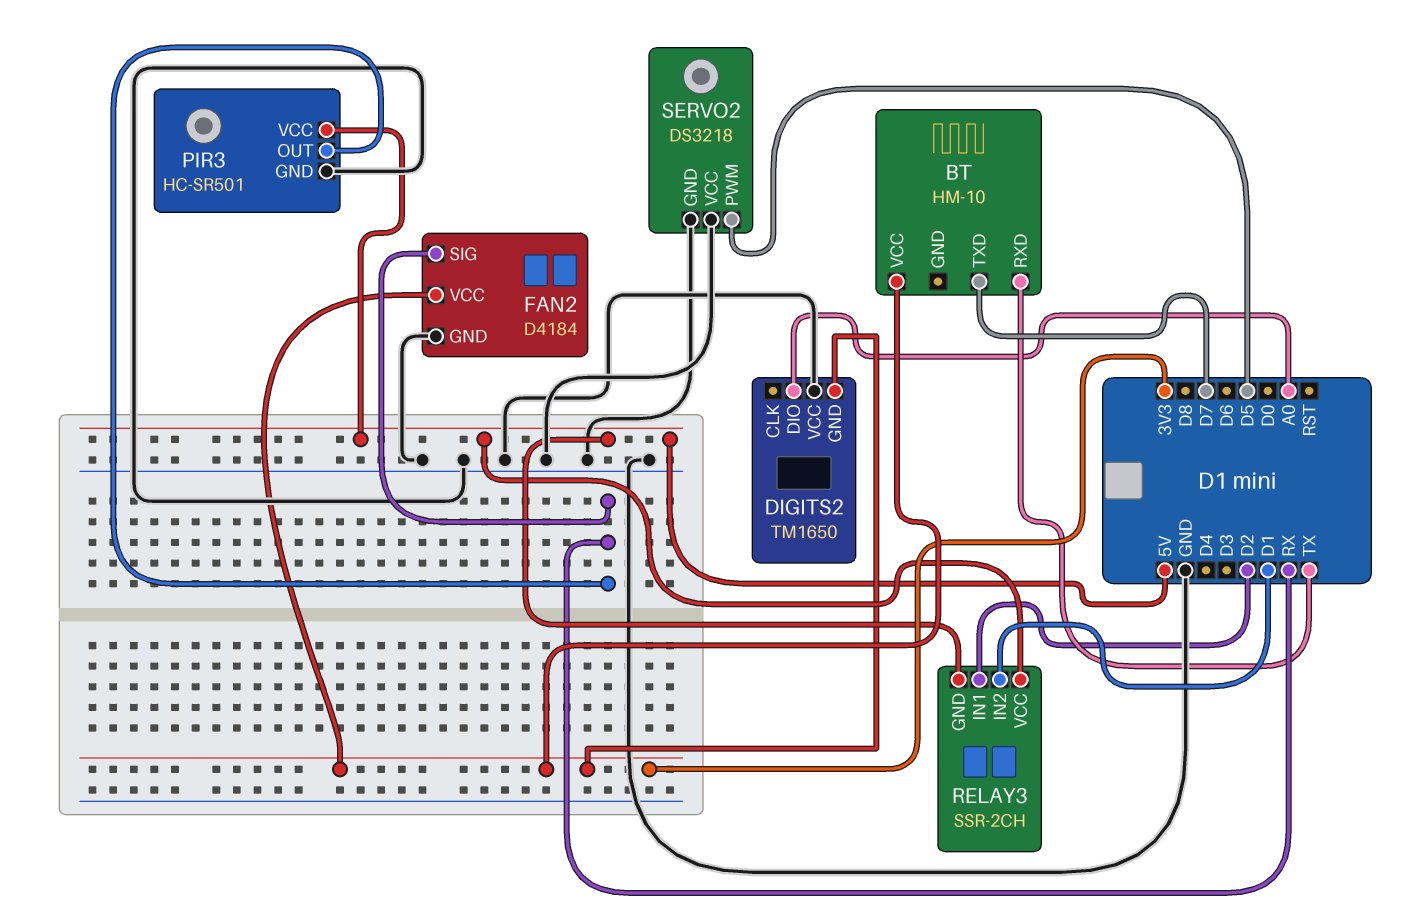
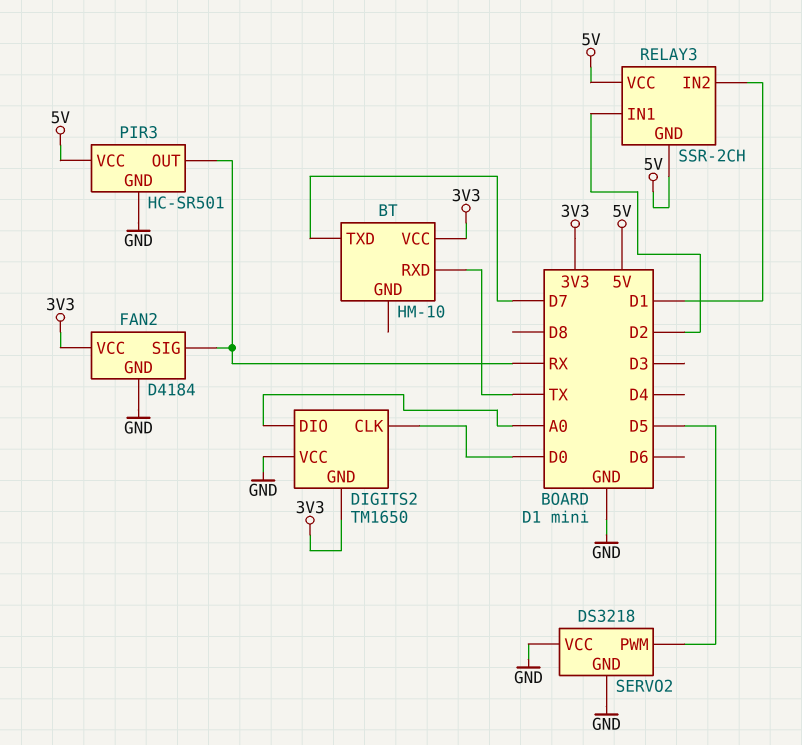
DIGITS2 pin CLK: none -> D0

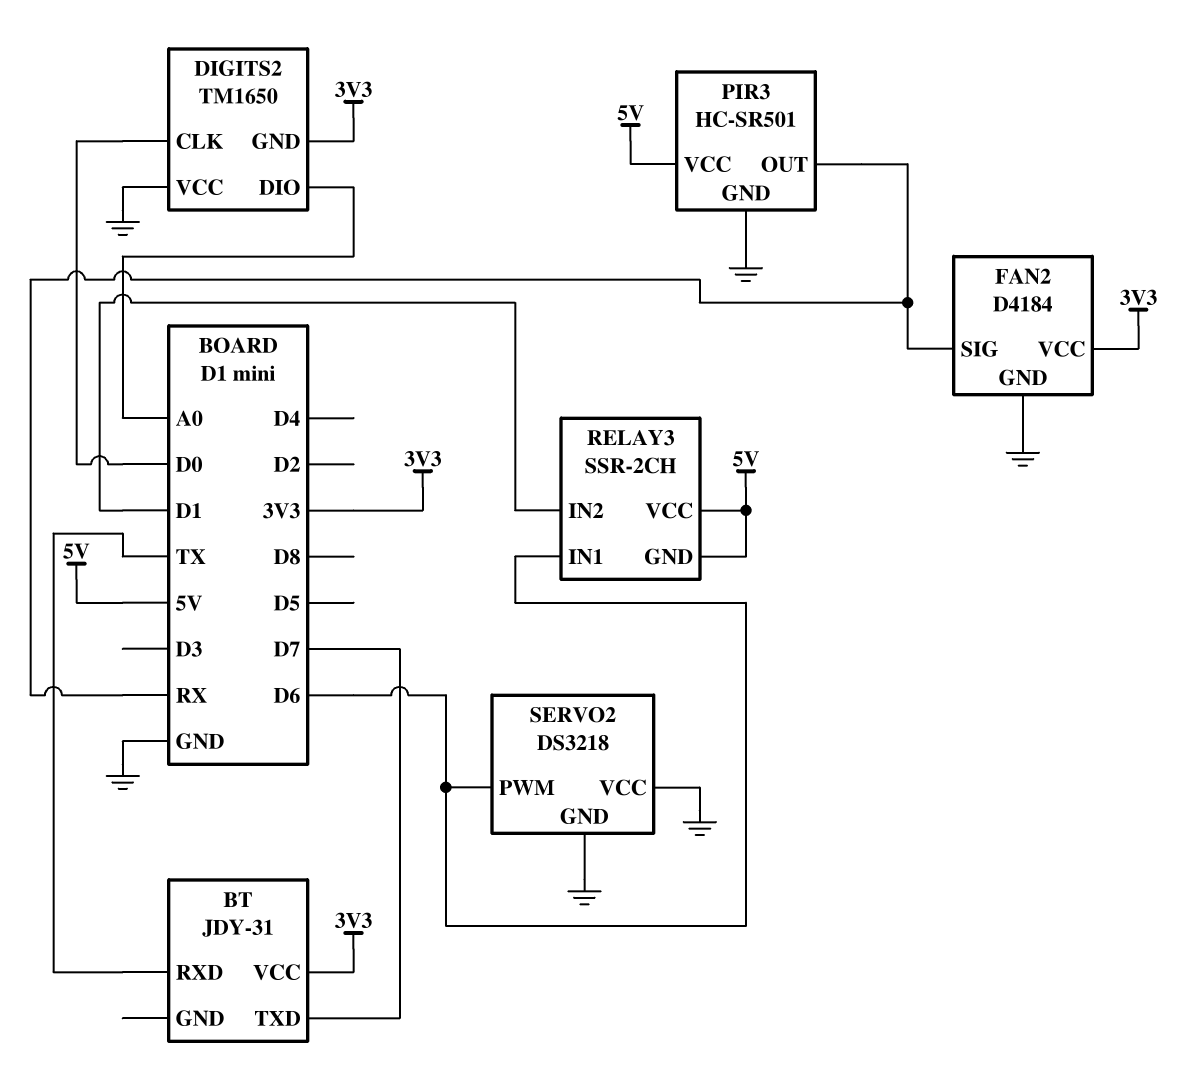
BT: HM-10 -> JDY-31
RELAY3 pin IN1: D2 -> D6
SERVO2 pin PWM: D5 -> D6

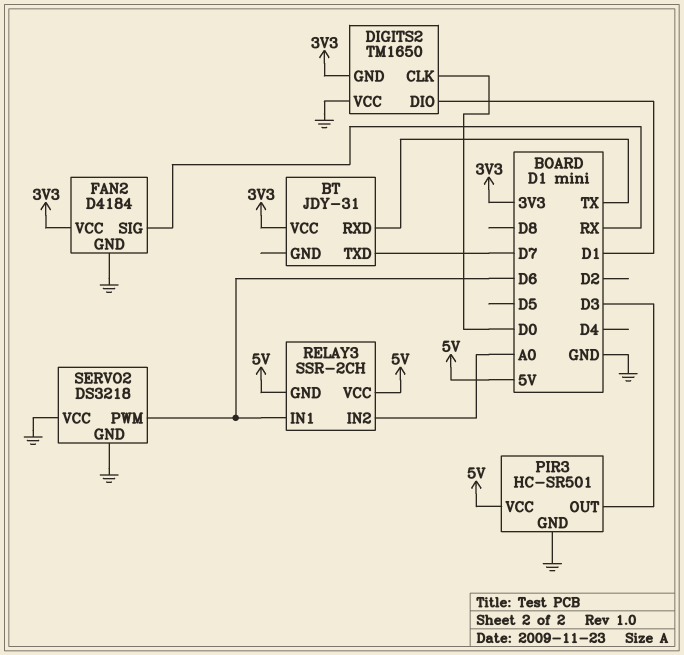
DIGITS2 pin DIO: A0 -> D1
PIR3 pin OUT: RX -> D3
RELAY3 pin IN2: D1 -> A0

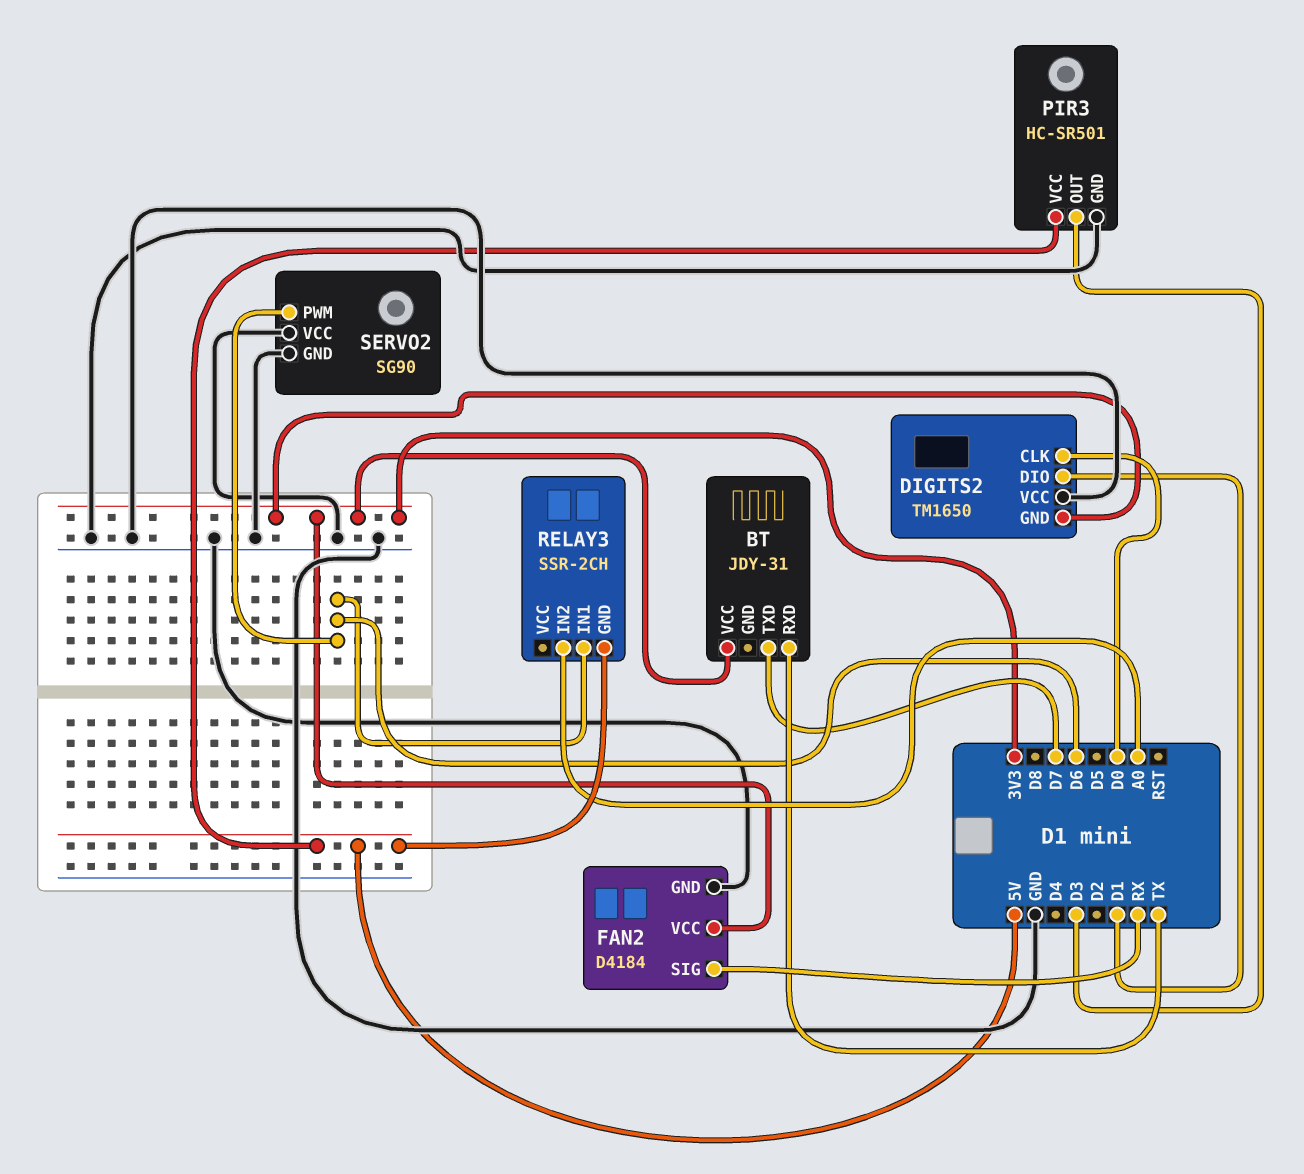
RELAY3 pin VCC: 5V -> none
SERVO2: DS3218 -> SG90

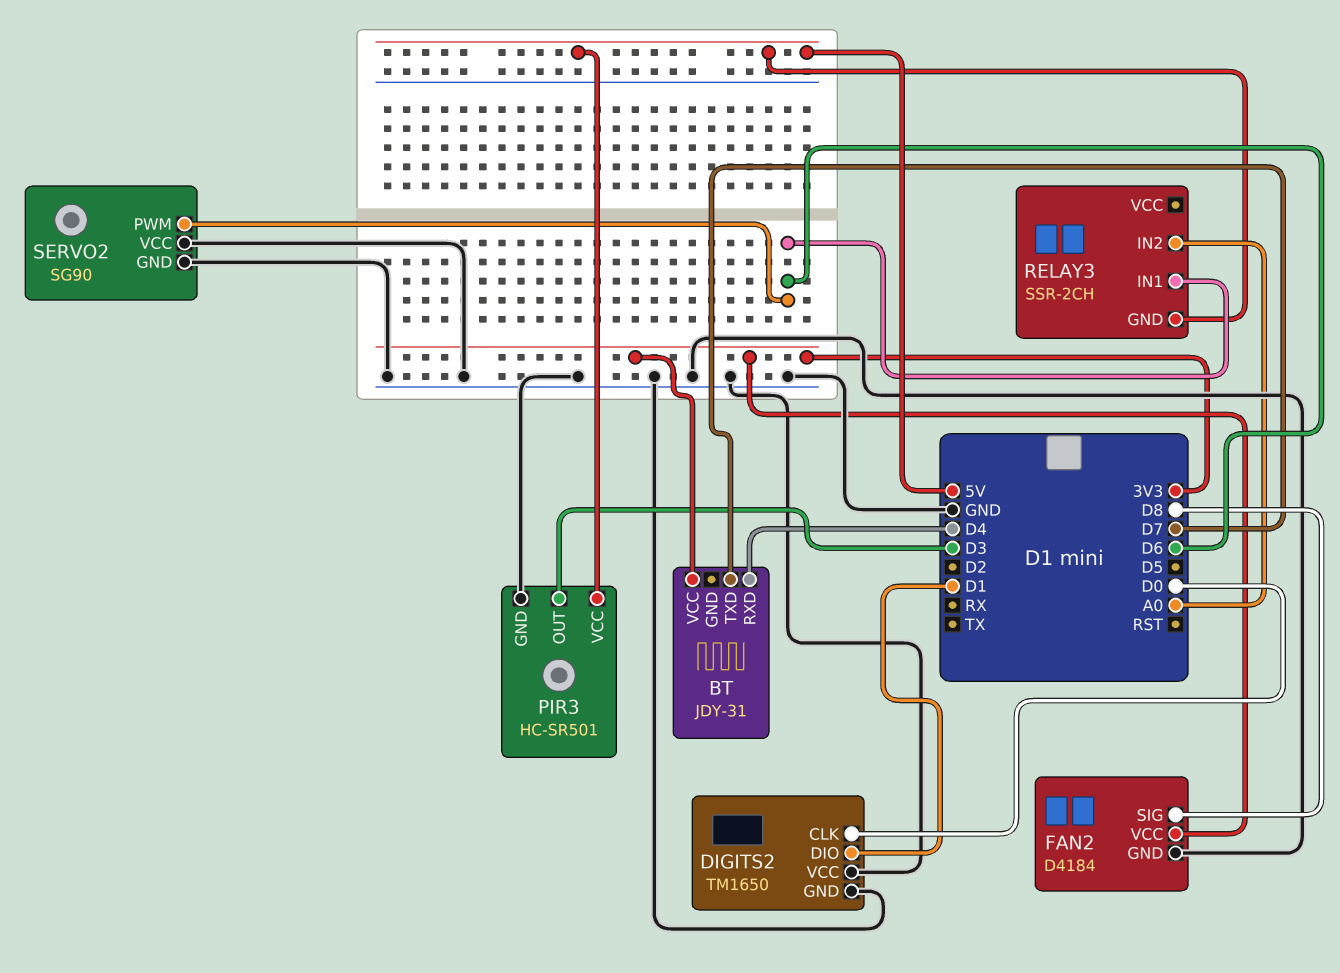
BT pin RXD: TX -> D4
DIGITS2 pin GND: 3V3 -> GND
FAN2 pin SIG: RX -> D8

